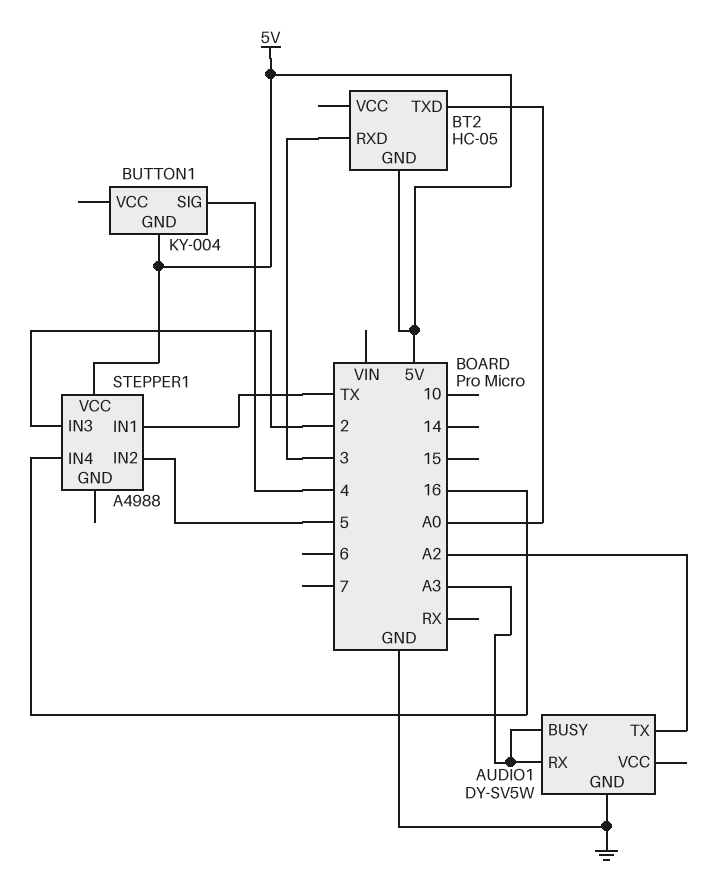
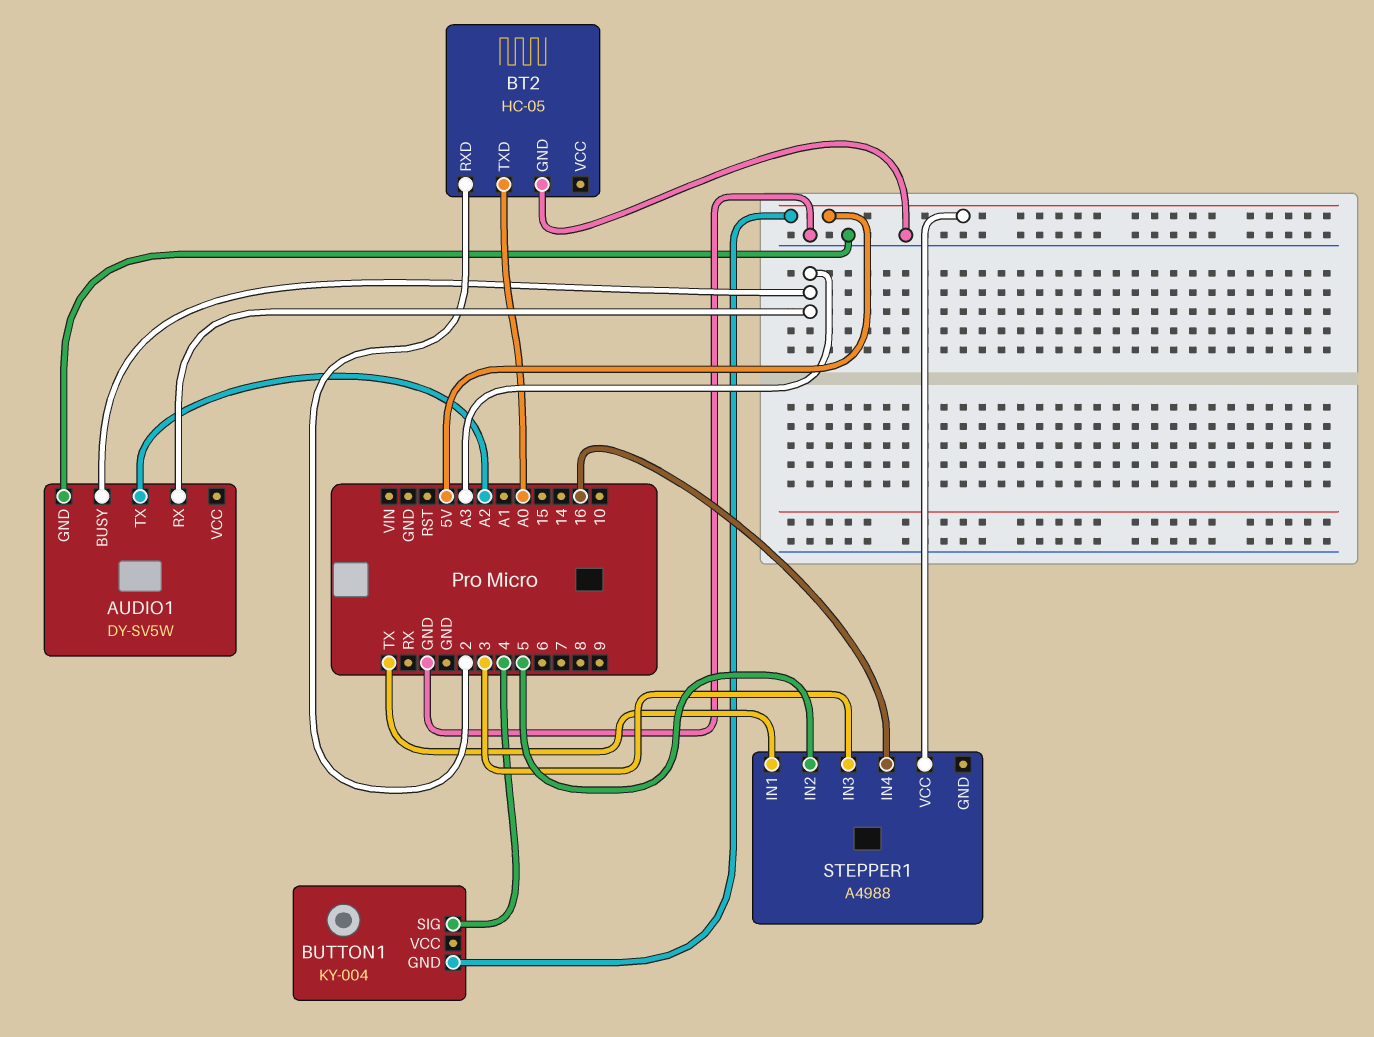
BT2 pin GND: 5V -> GND
BT2 pin RXD: 3 -> 2
STEPPER1 pin IN3: 2 -> 3

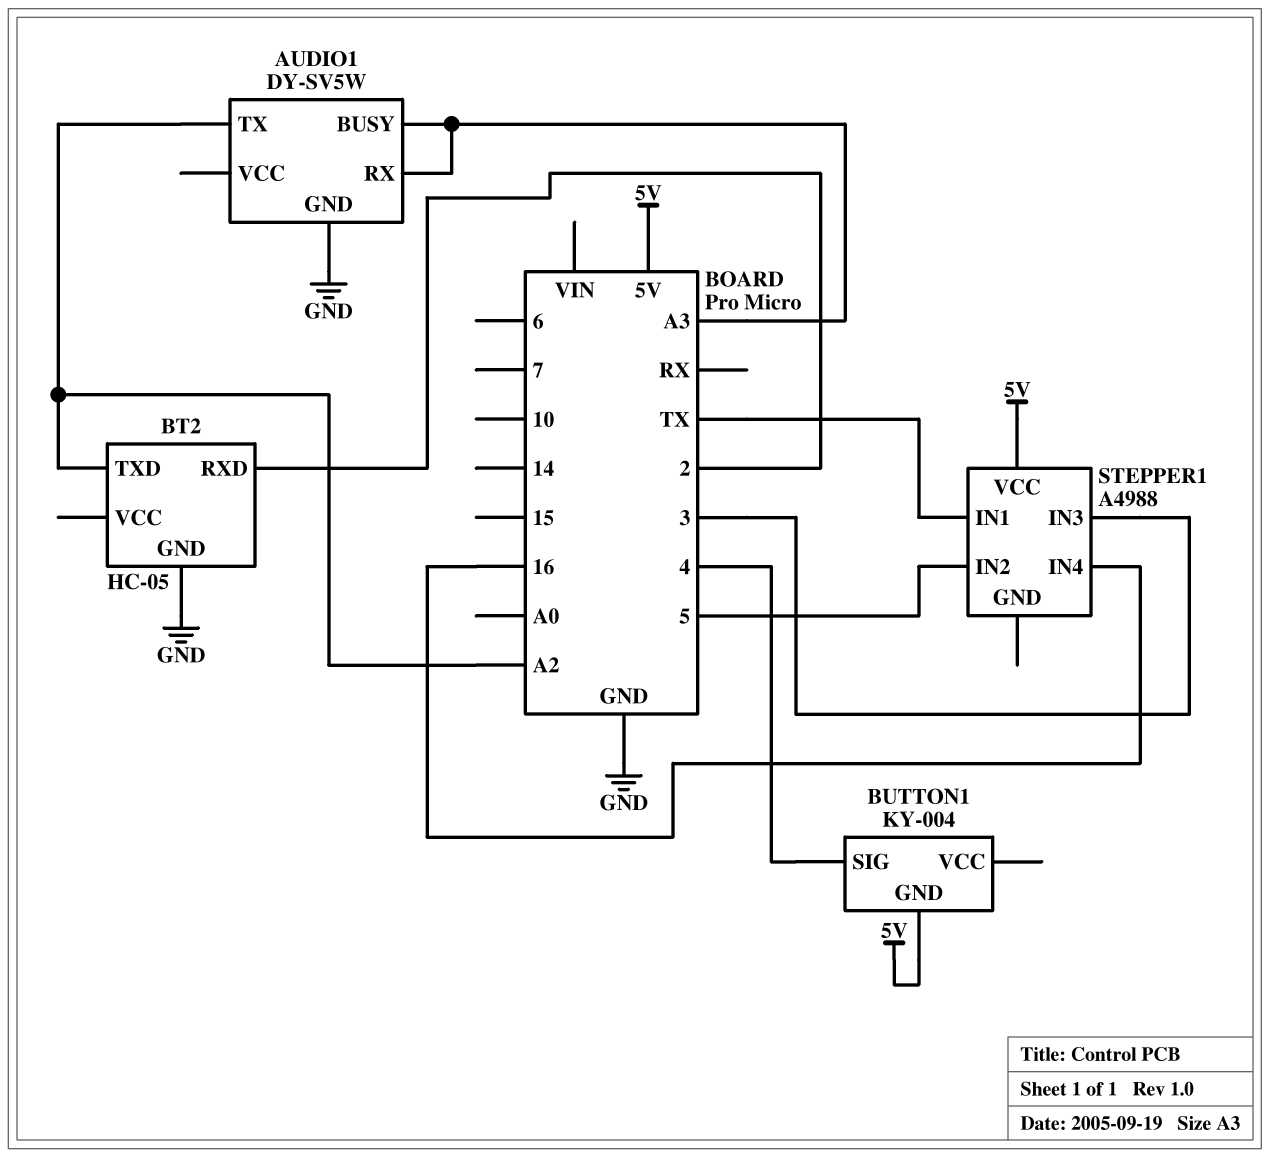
BT2 pin TXD: A0 -> A2

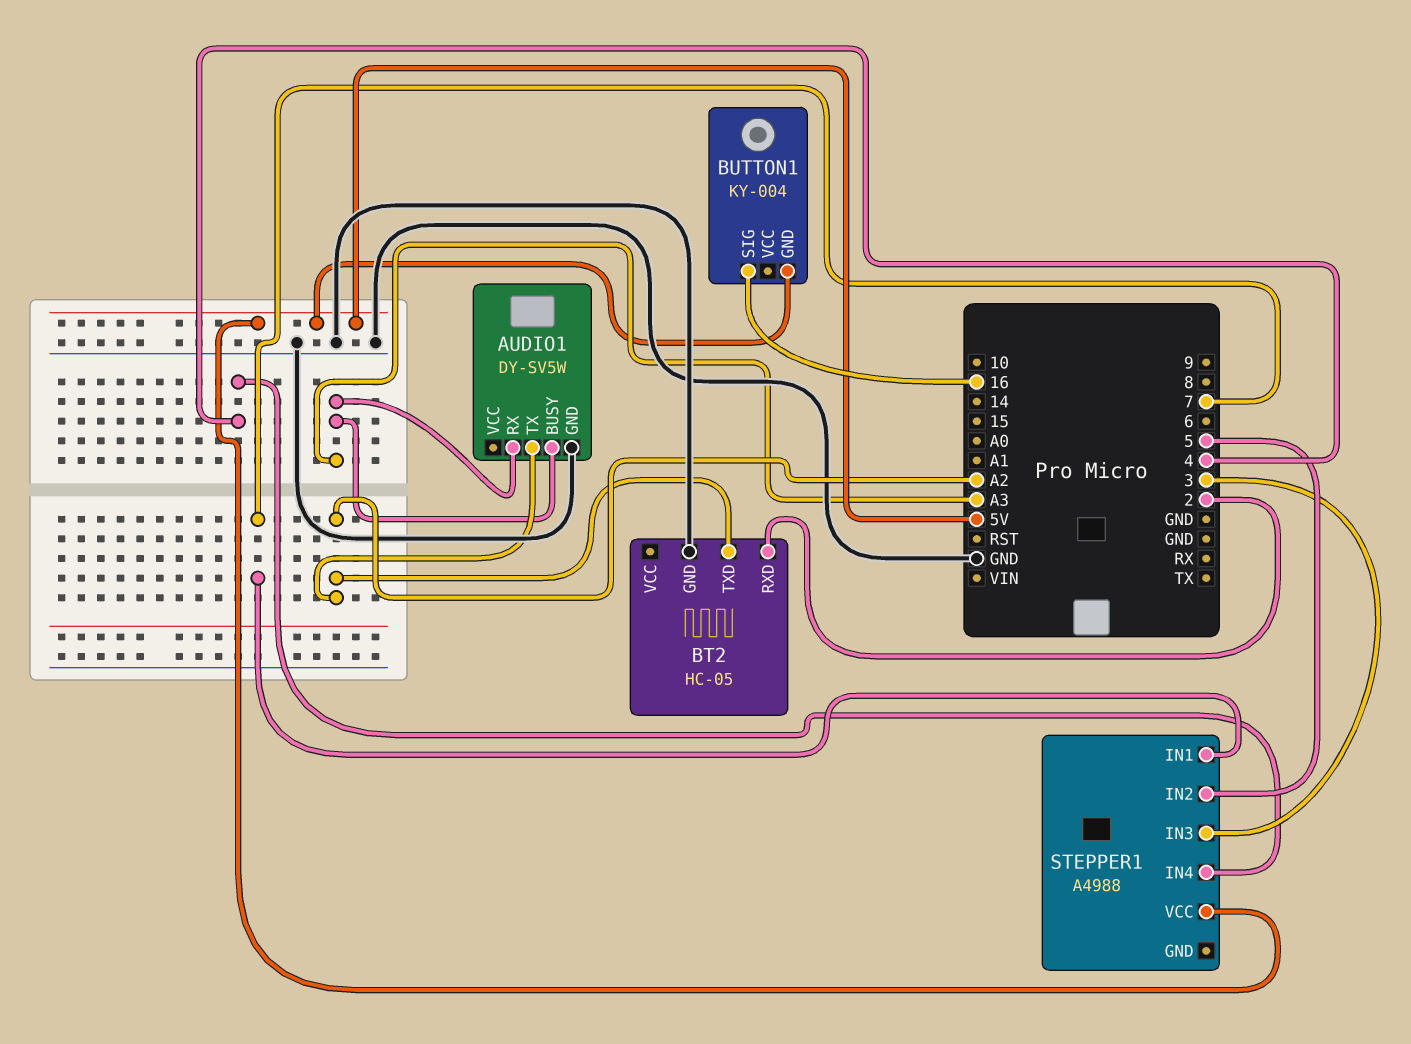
BUTTON1 pin SIG: 4 -> 16
STEPPER1 pin IN1: TX -> 7
STEPPER1 pin IN4: 16 -> 4

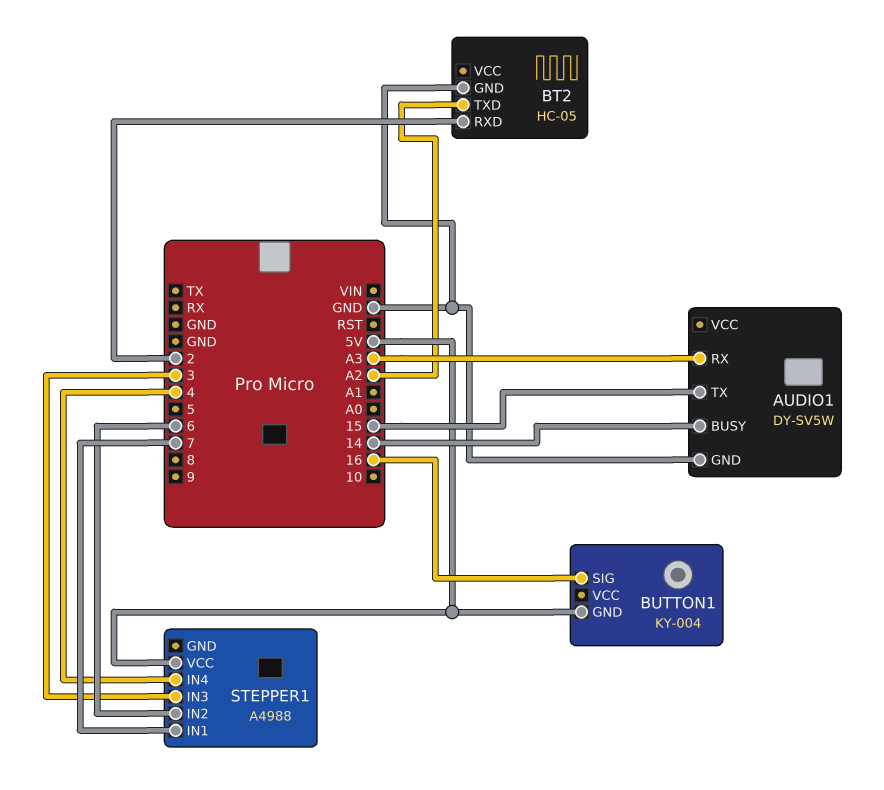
AUDIO1 pin BUSY: A3 -> 14
AUDIO1 pin TX: A2 -> 15
STEPPER1 pin IN2: 5 -> 6

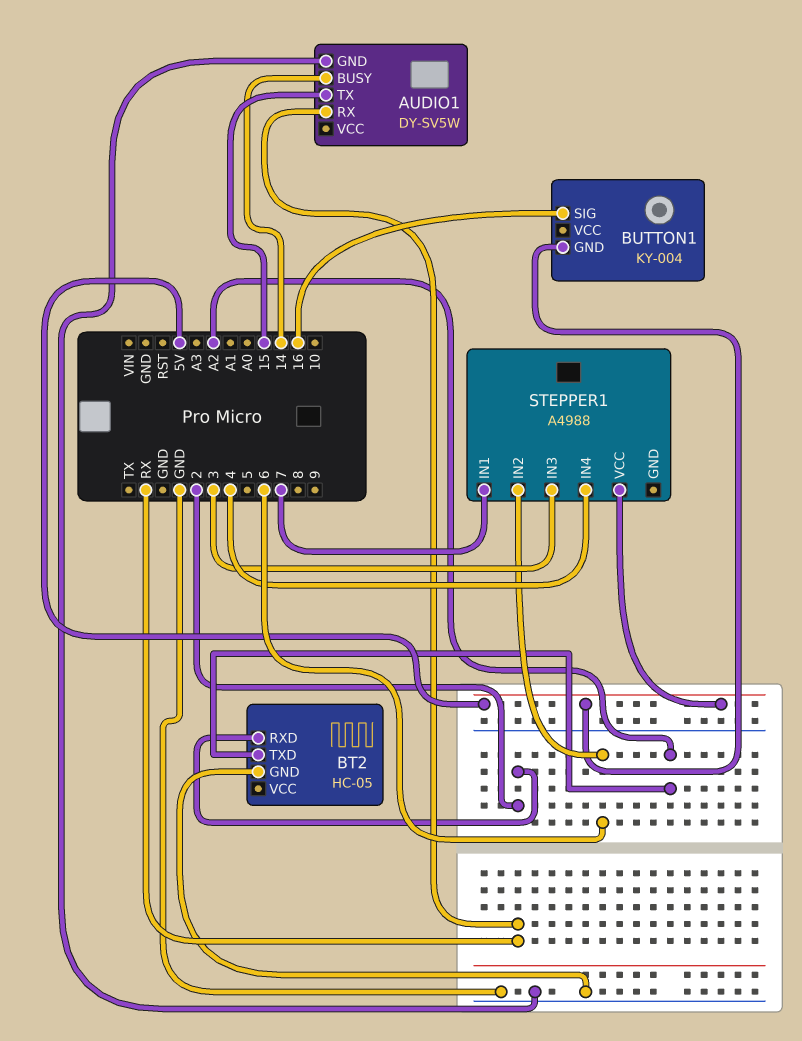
AUDIO1 pin RX: A3 -> RX

